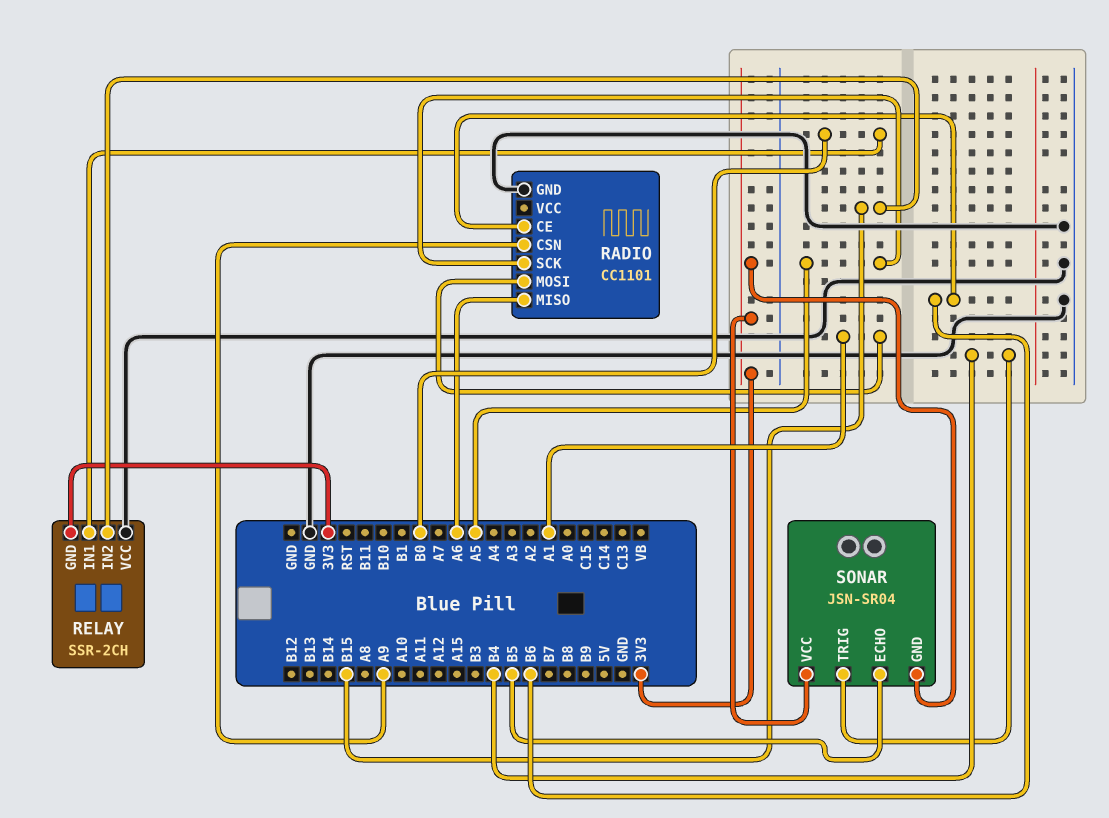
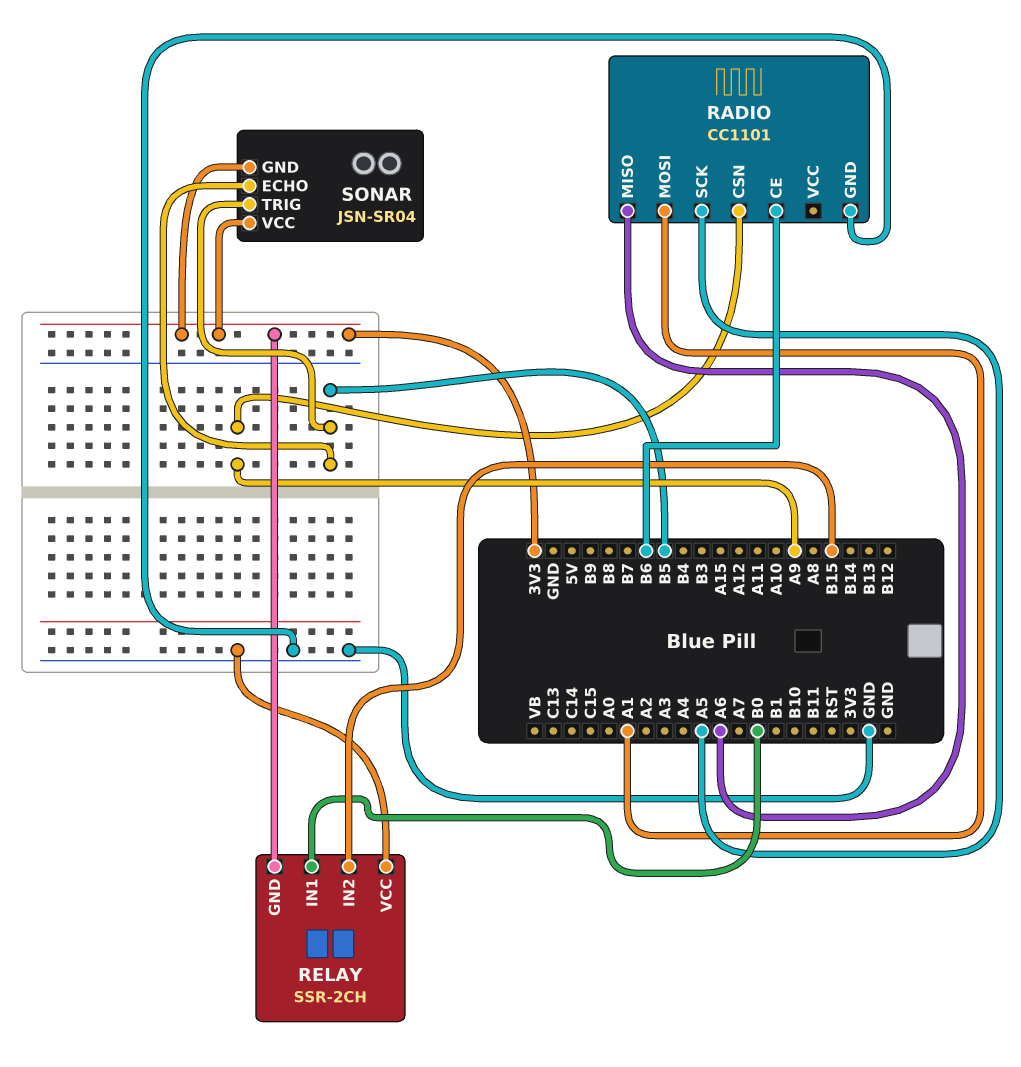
SONAR pin TRIG: B4 -> B5

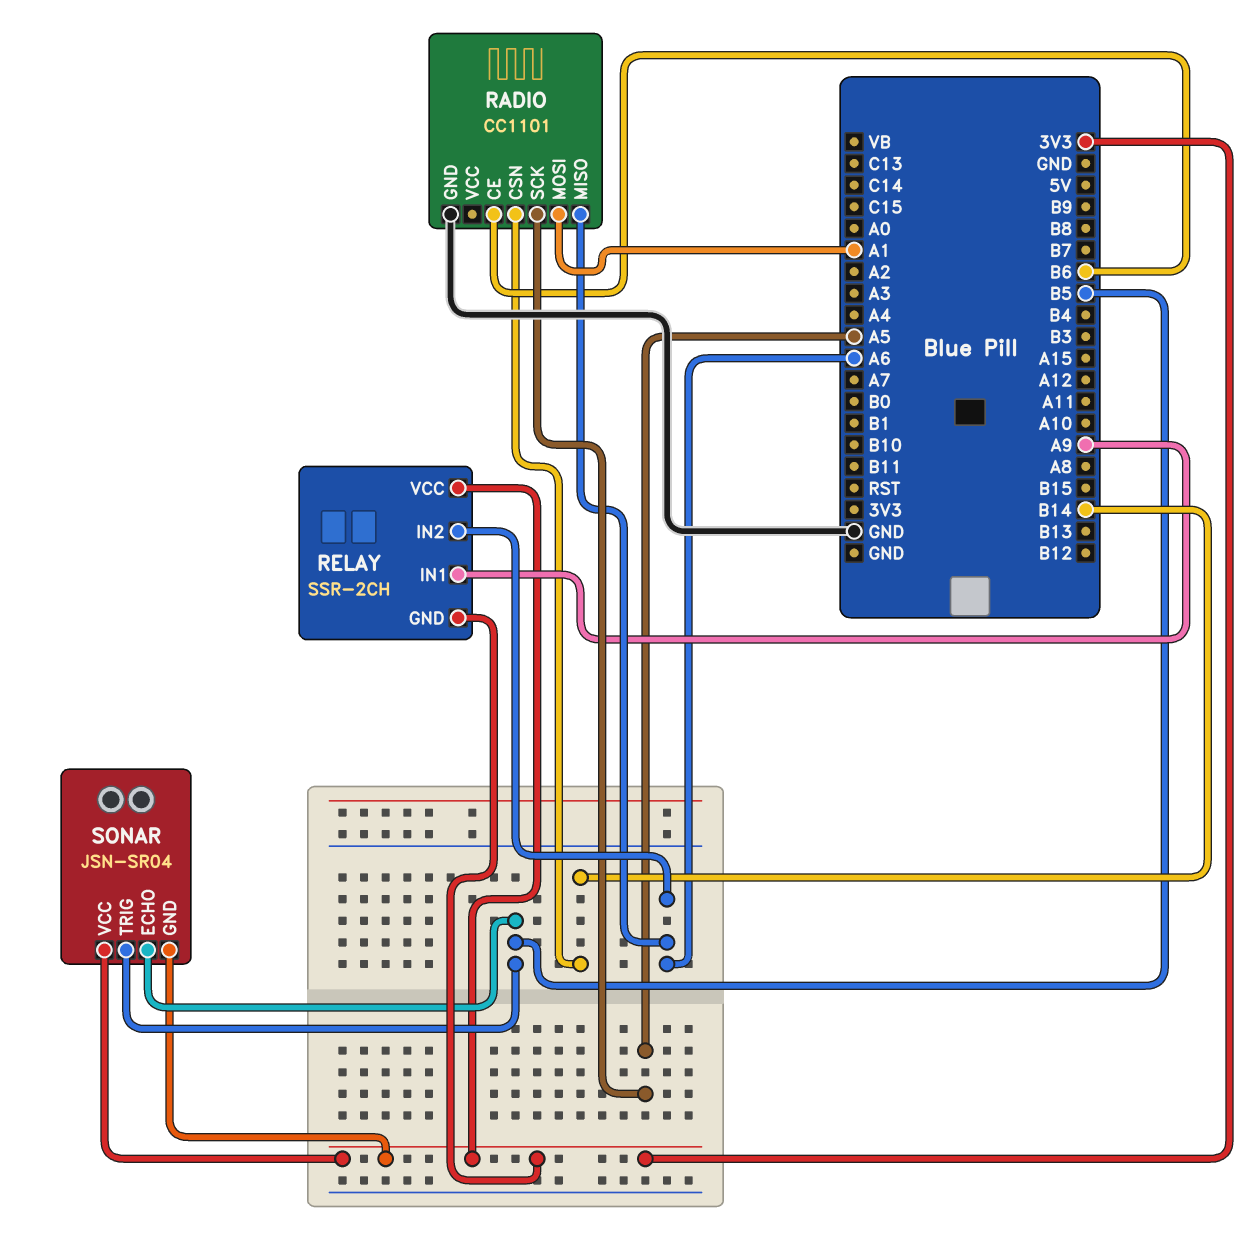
RADIO pin CSN: A9 -> B14
RELAY pin IN1: B0 -> A9
RELAY pin IN2: B15 -> A6
RELAY pin VCC: GND -> 3V3

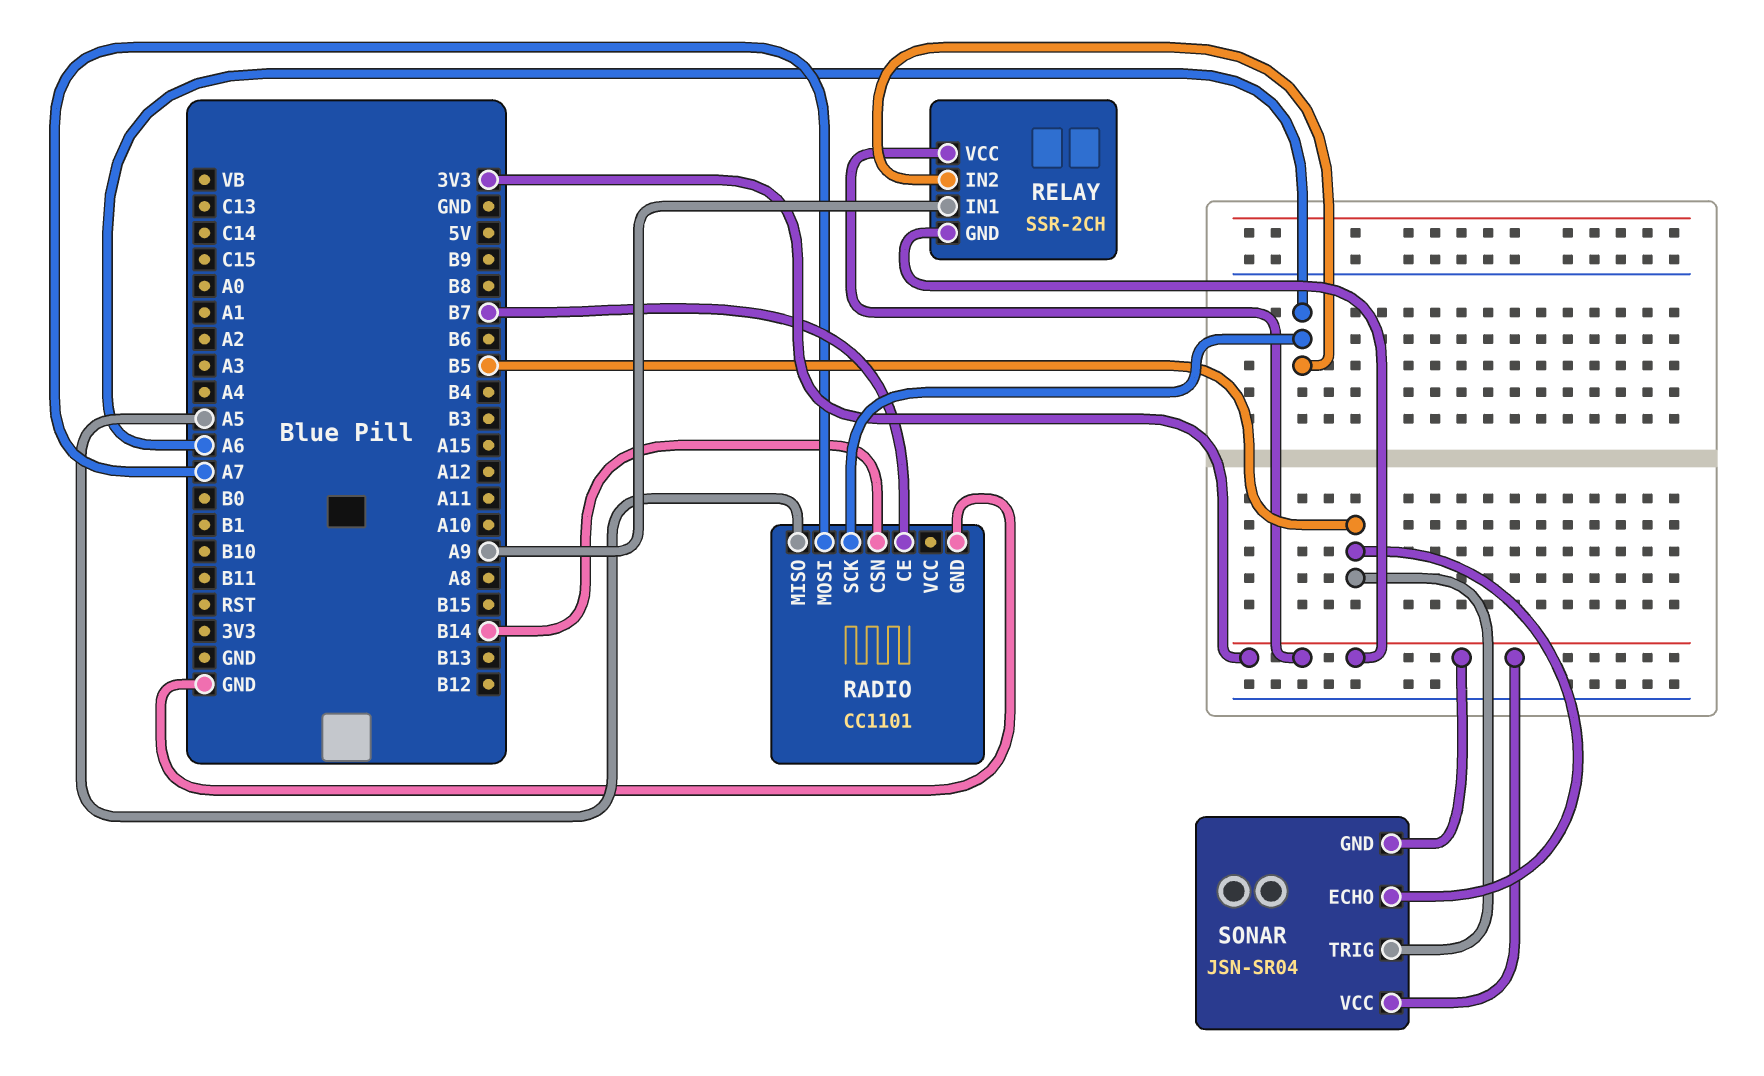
RADIO pin CE: B6 -> B7
RADIO pin MISO: A6 -> A5
RADIO pin MOSI: A1 -> A7
RADIO pin SCK: A5 -> A6

